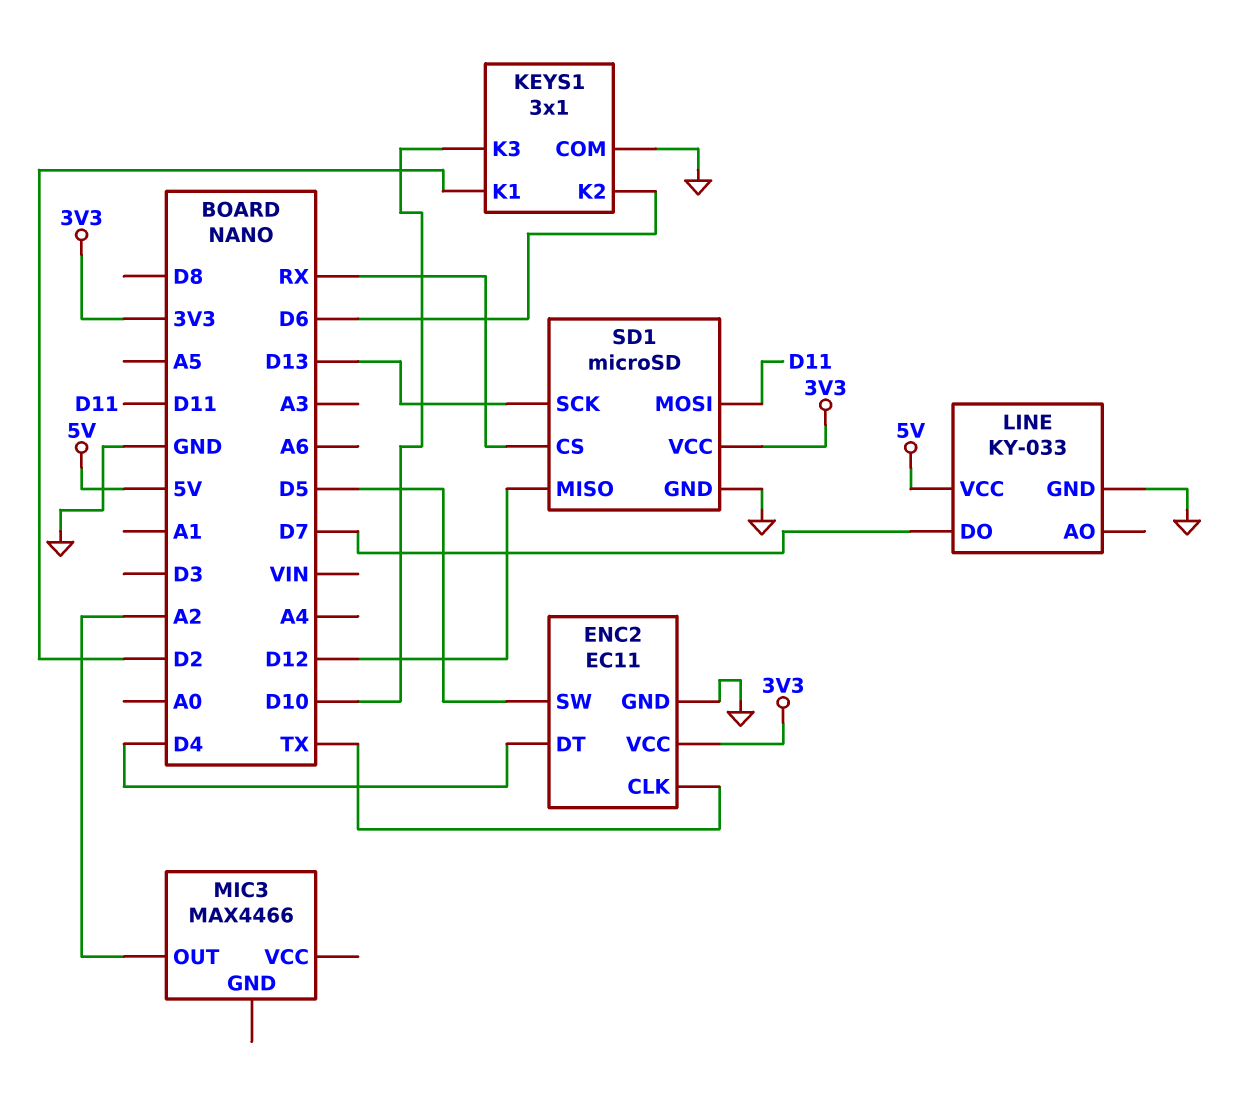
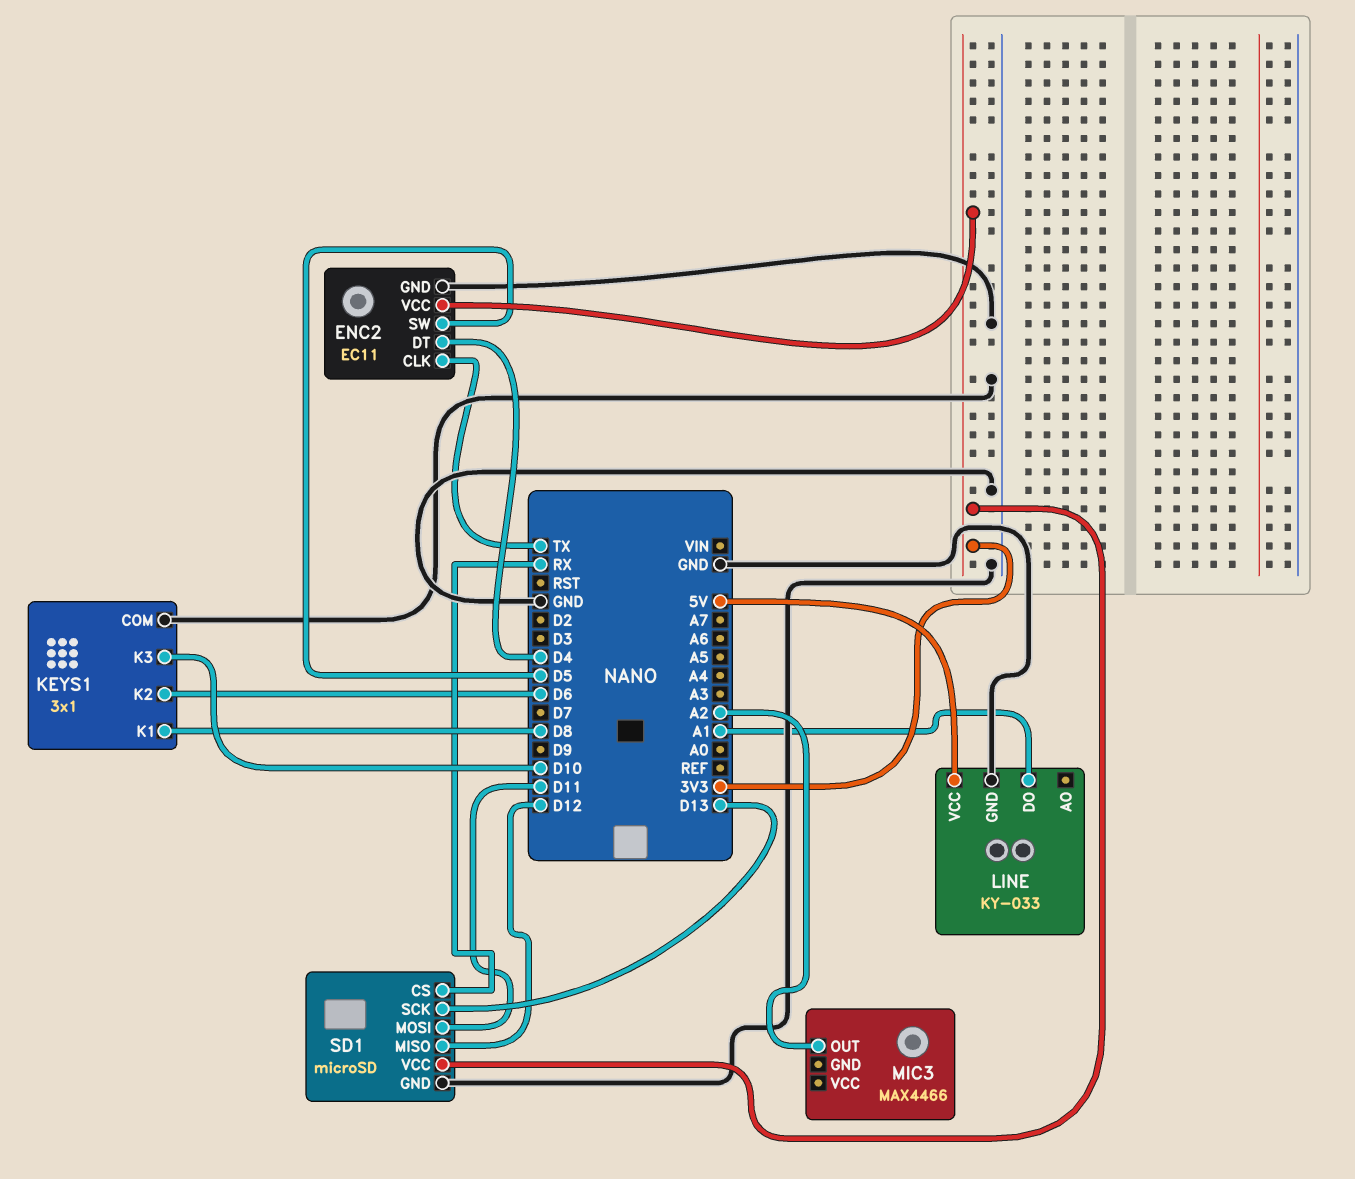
KEYS1 pin K1: D2 -> D8
LINE pin DO: D7 -> A1

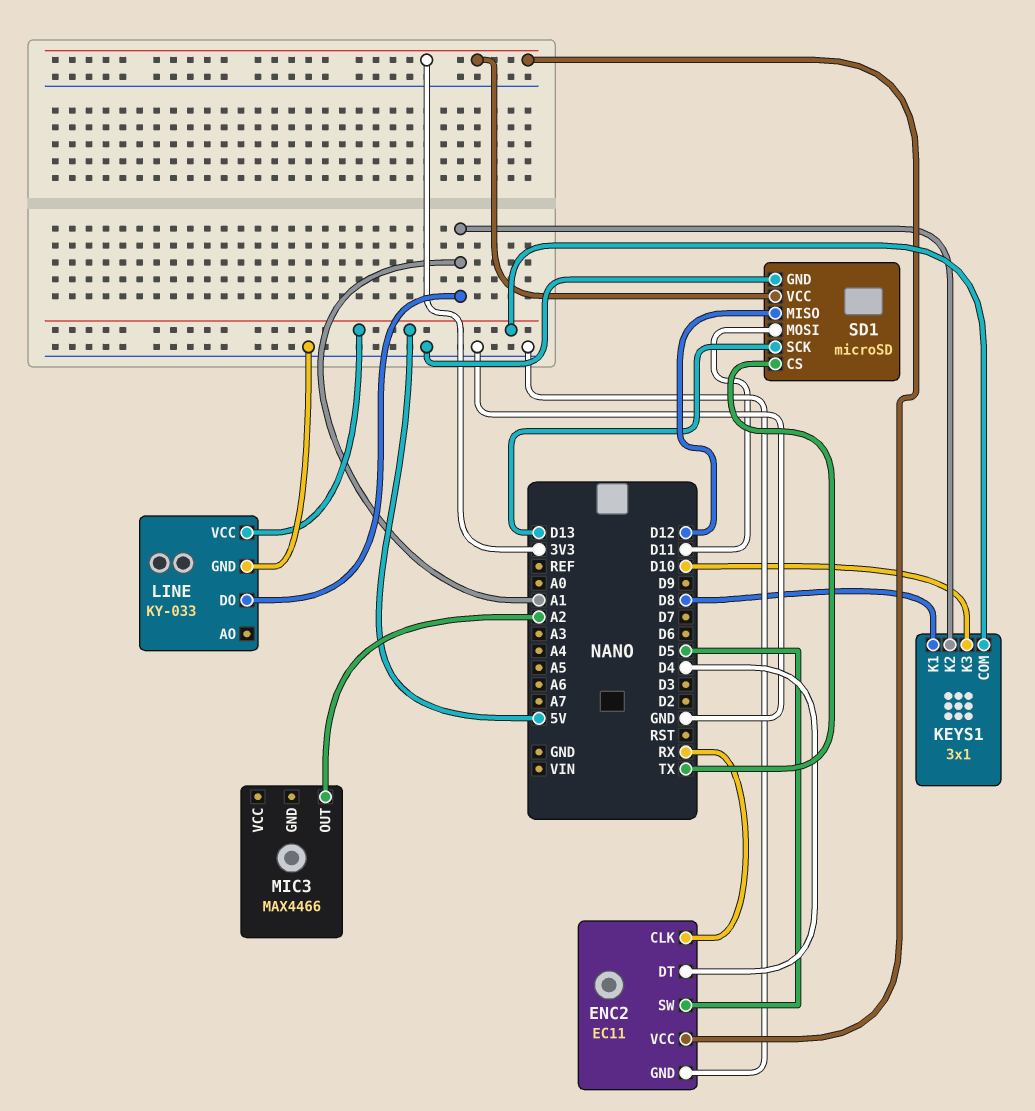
ENC2 pin CLK: TX -> RX
KEYS1 pin COM: GND -> 5V
KEYS1 pin K2: D6 -> A1
SD1 pin CS: RX -> TX

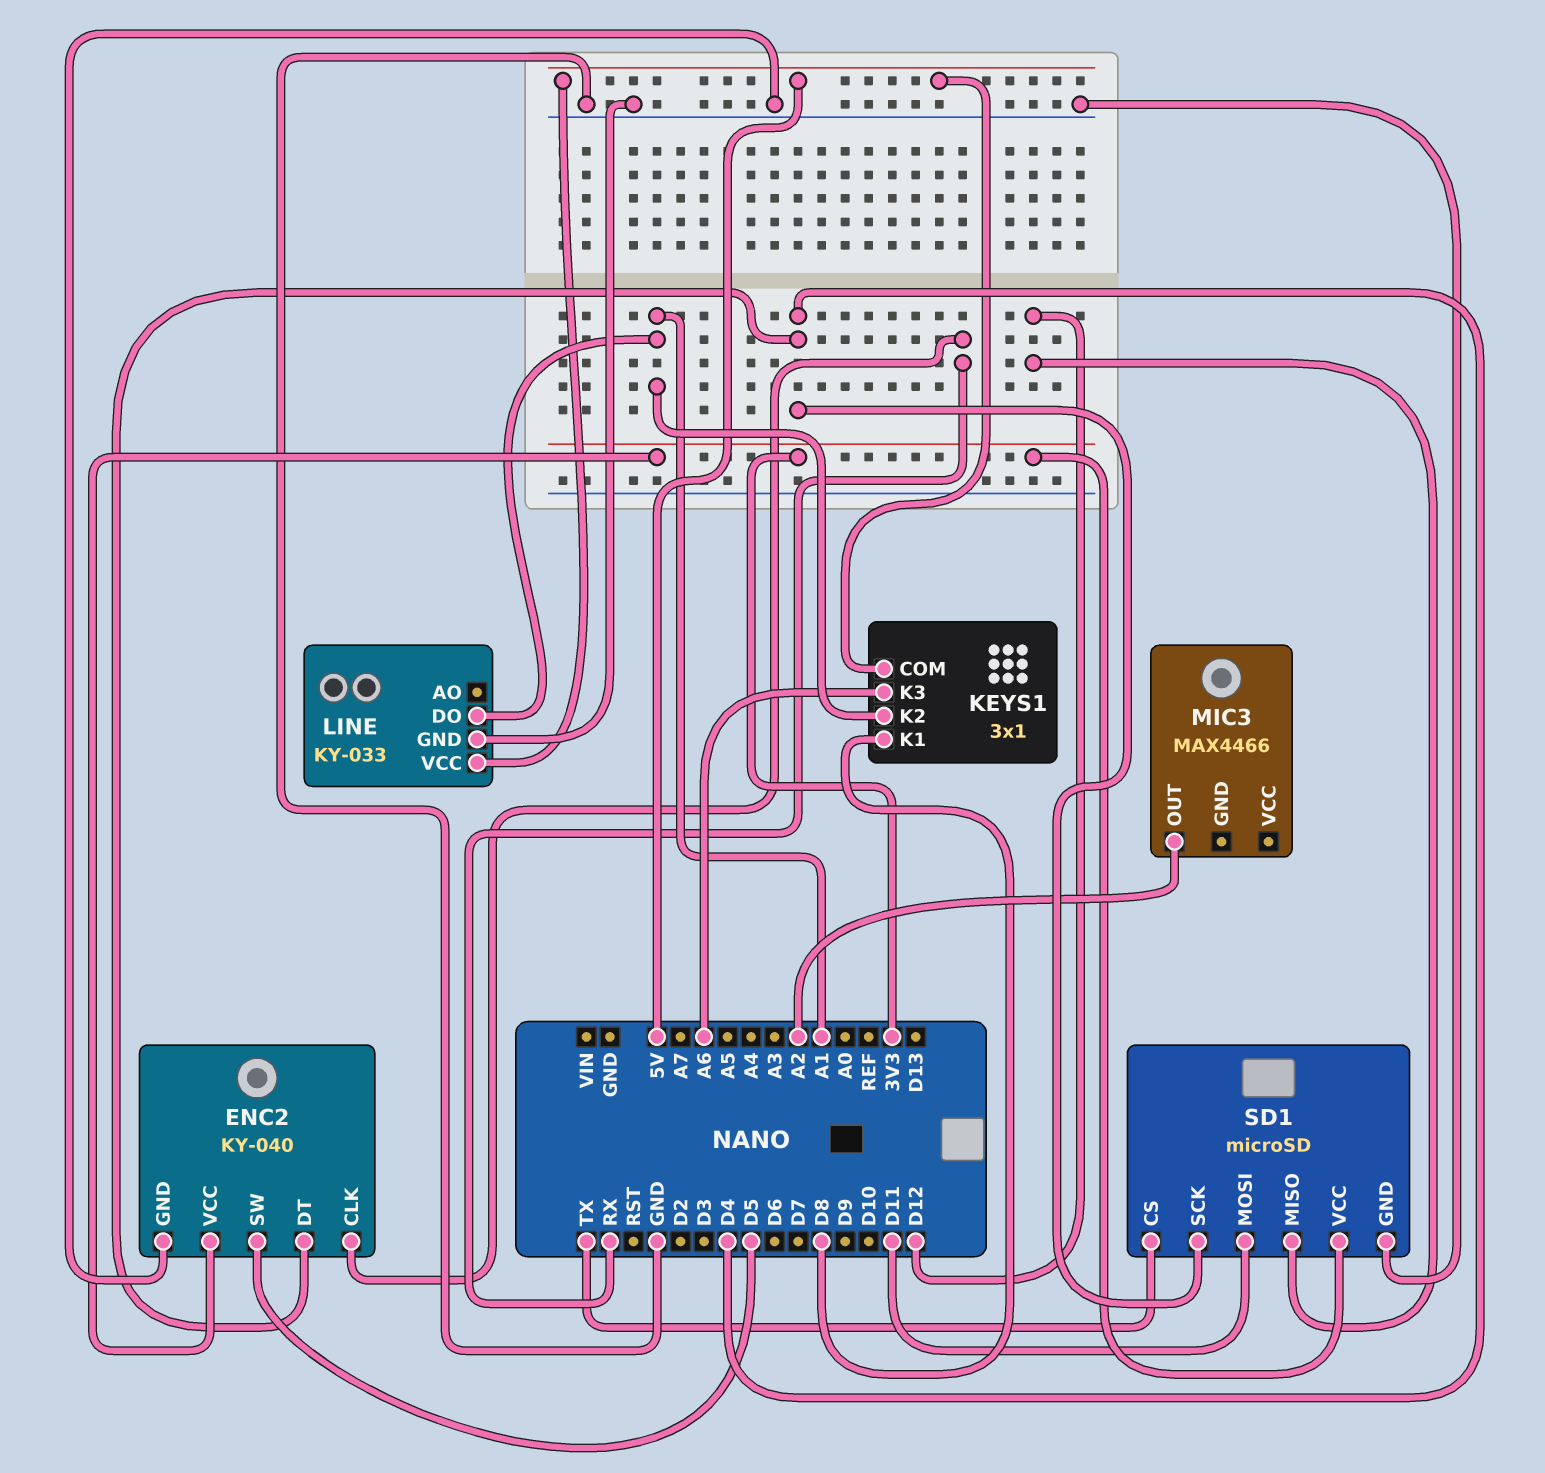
ENC2: EC11 -> KY-040
KEYS1 pin K3: D10 -> A6
SD1 pin SCK: D13 -> D4

